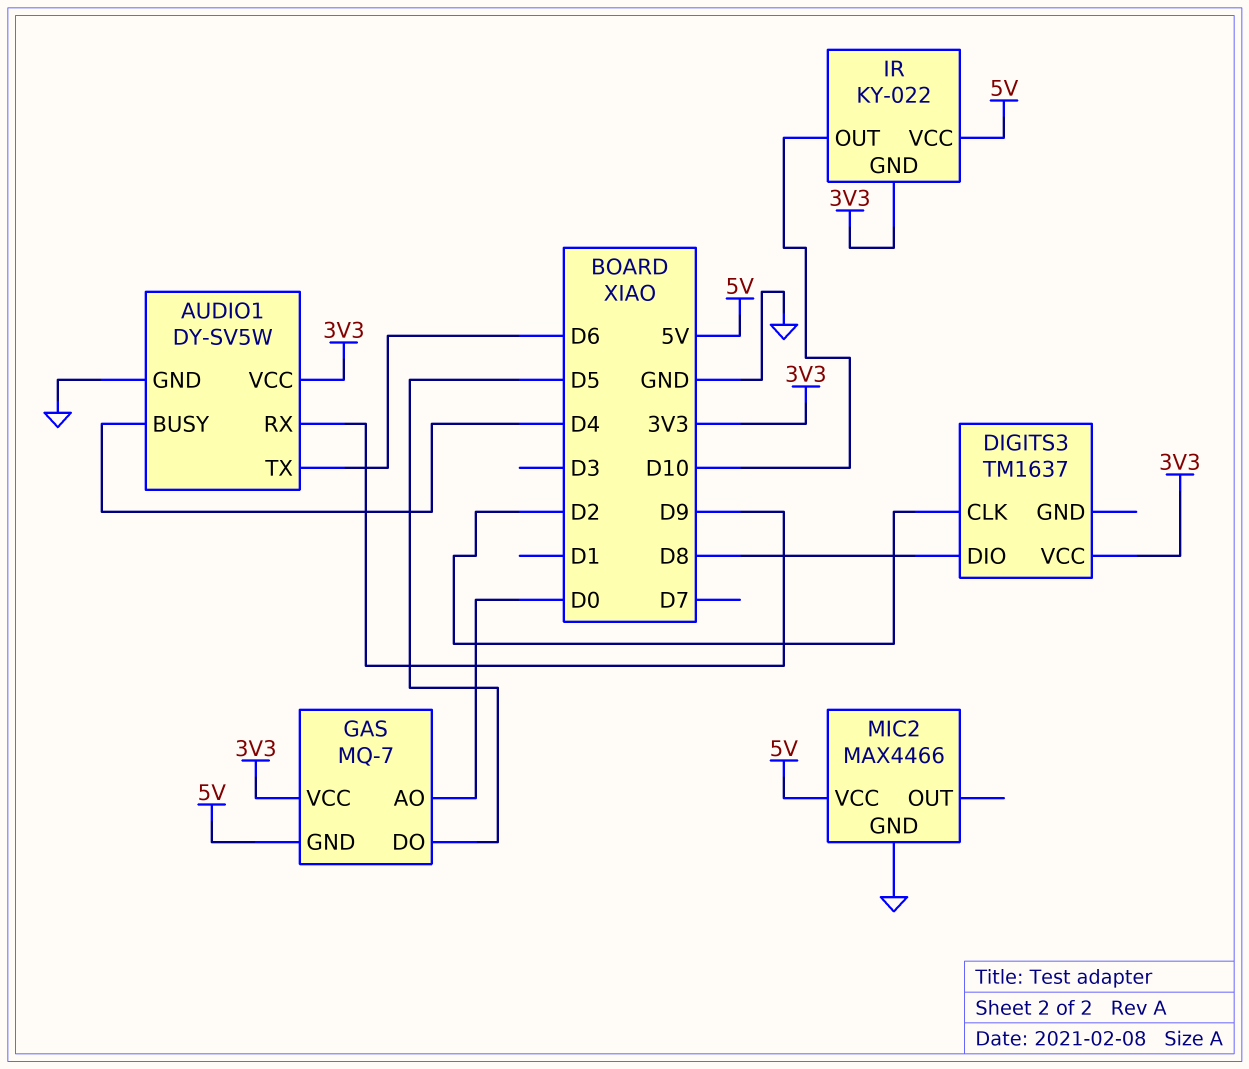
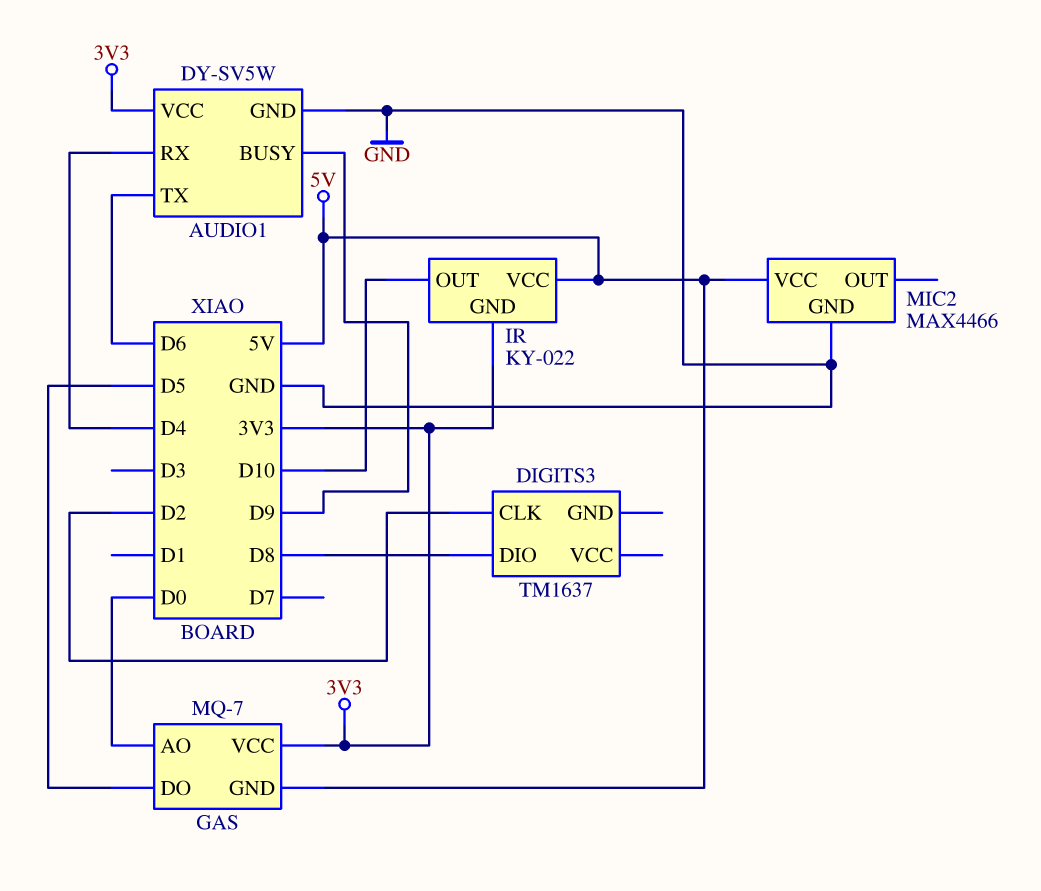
AUDIO1 pin BUSY: D4 -> D9
AUDIO1 pin RX: D9 -> D4
DIGITS3 pin VCC: 3V3 -> none

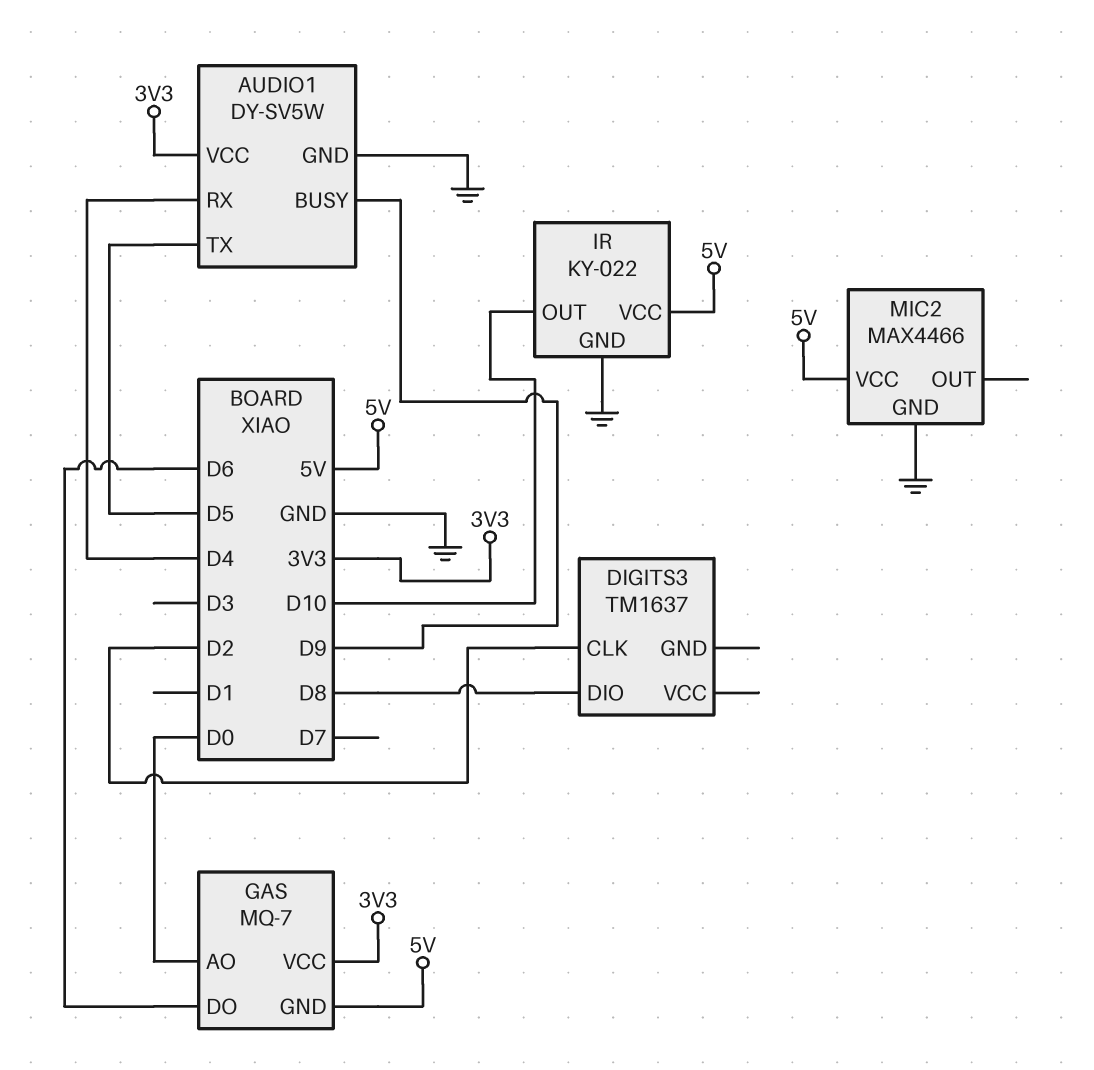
AUDIO1 pin TX: D6 -> D5
GAS pin DO: D5 -> D6
IR pin GND: 3V3 -> GND

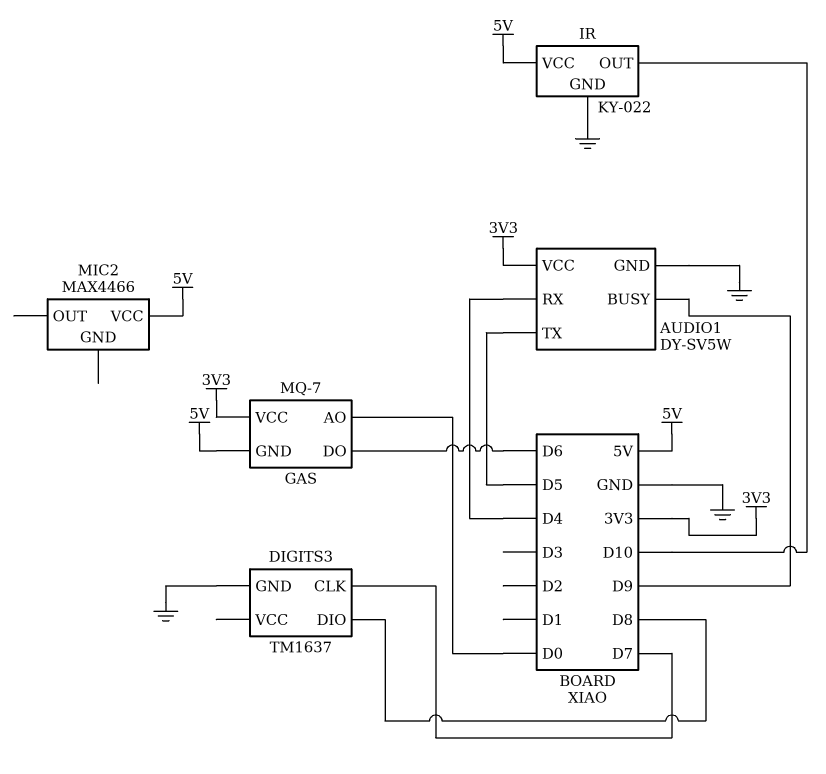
DIGITS3 pin CLK: D2 -> D7
DIGITS3 pin GND: none -> GND
MIC2 pin GND: GND -> none

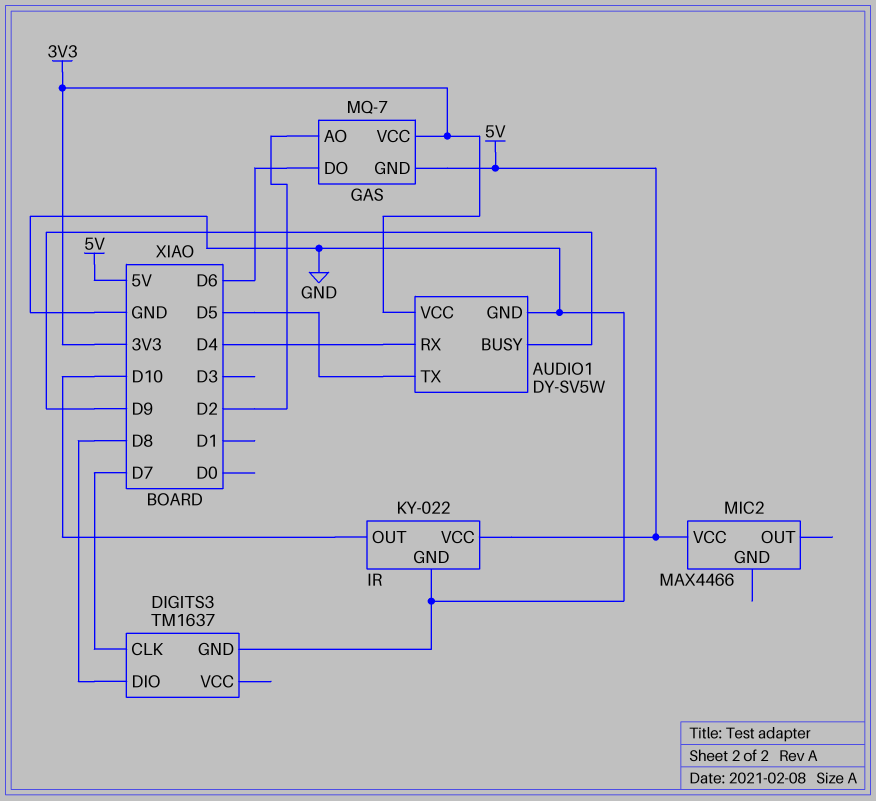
GAS pin AO: D0 -> D2

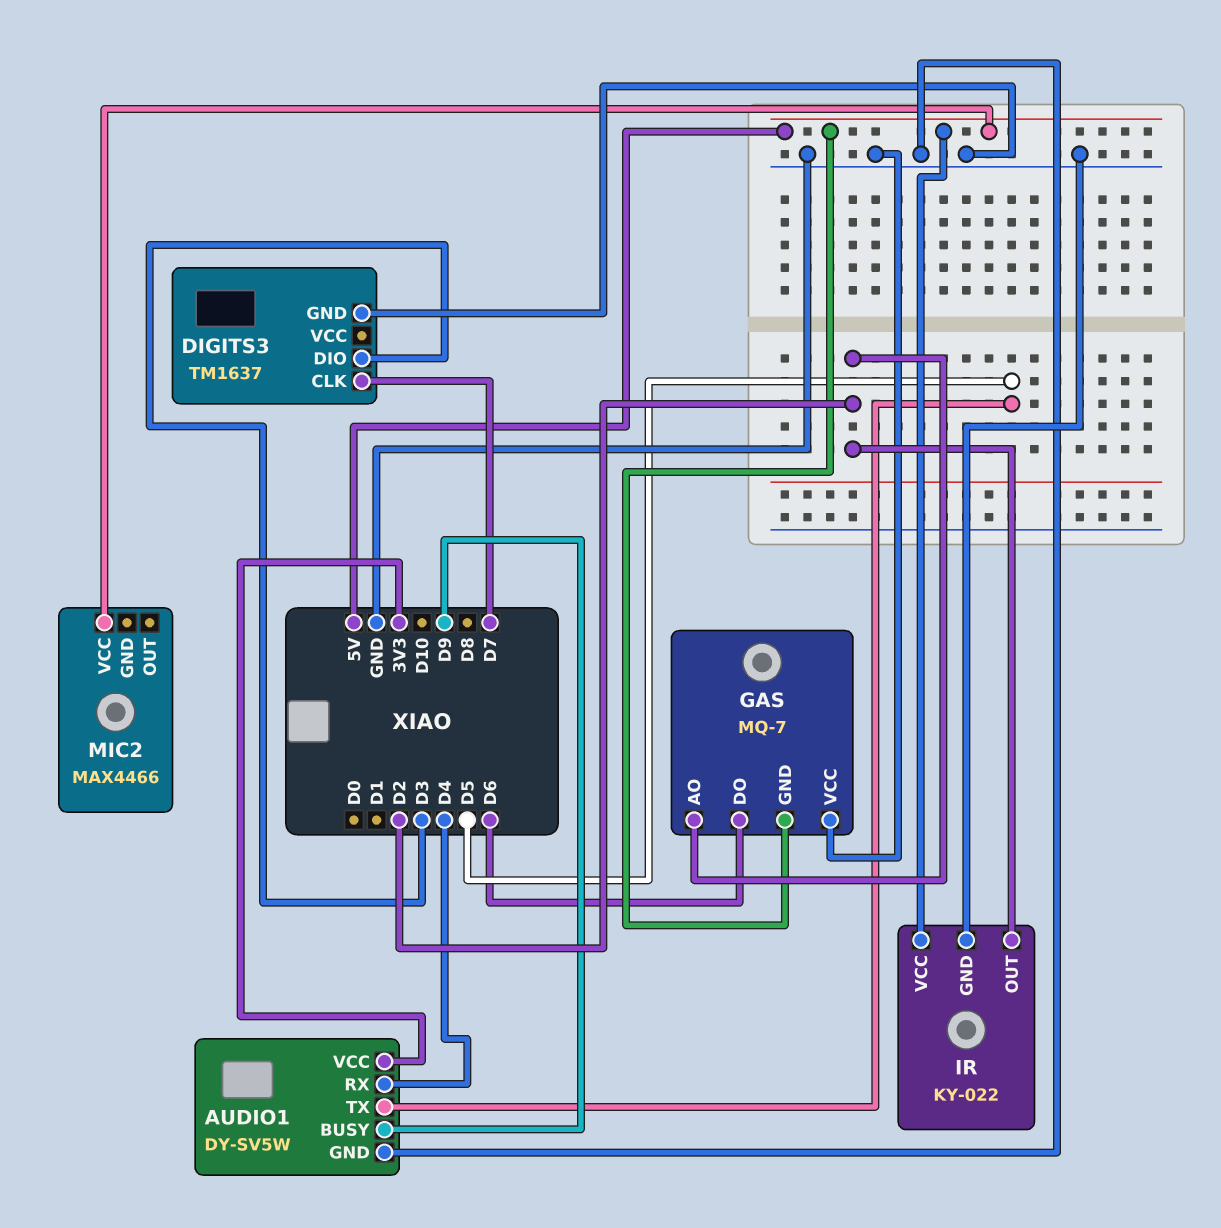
DIGITS3 pin DIO: D8 -> D3
GAS pin VCC: 3V3 -> GND
IR pin OUT: D10 -> D2

